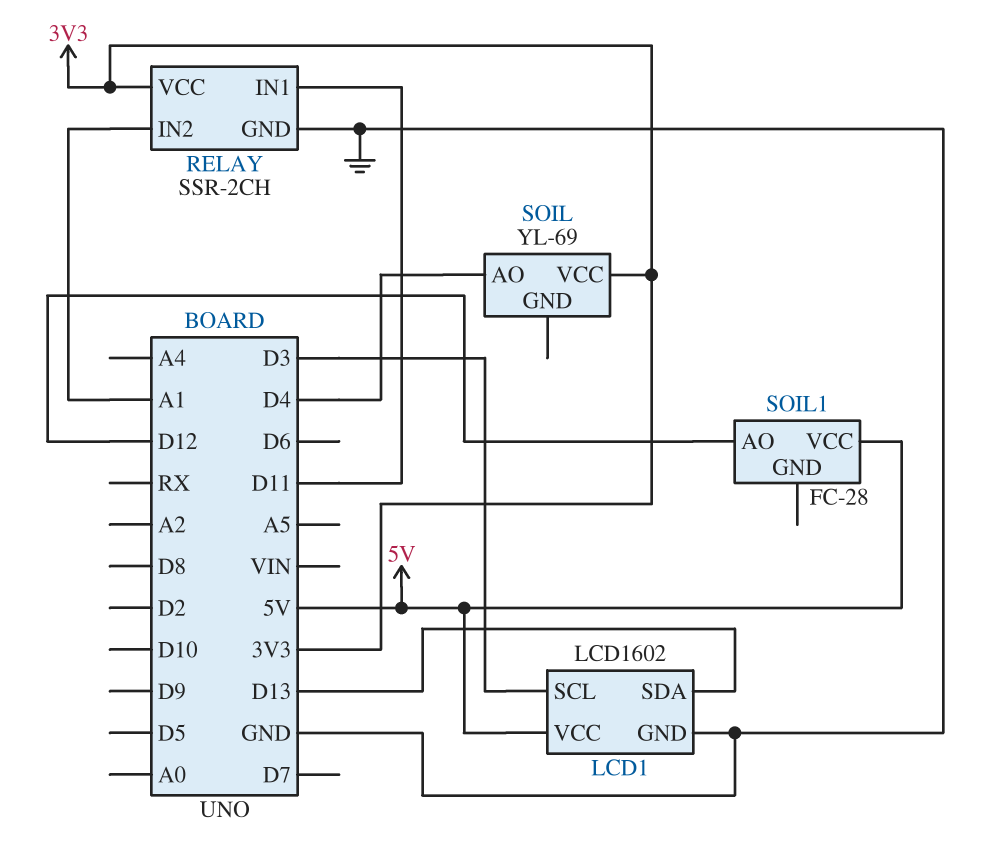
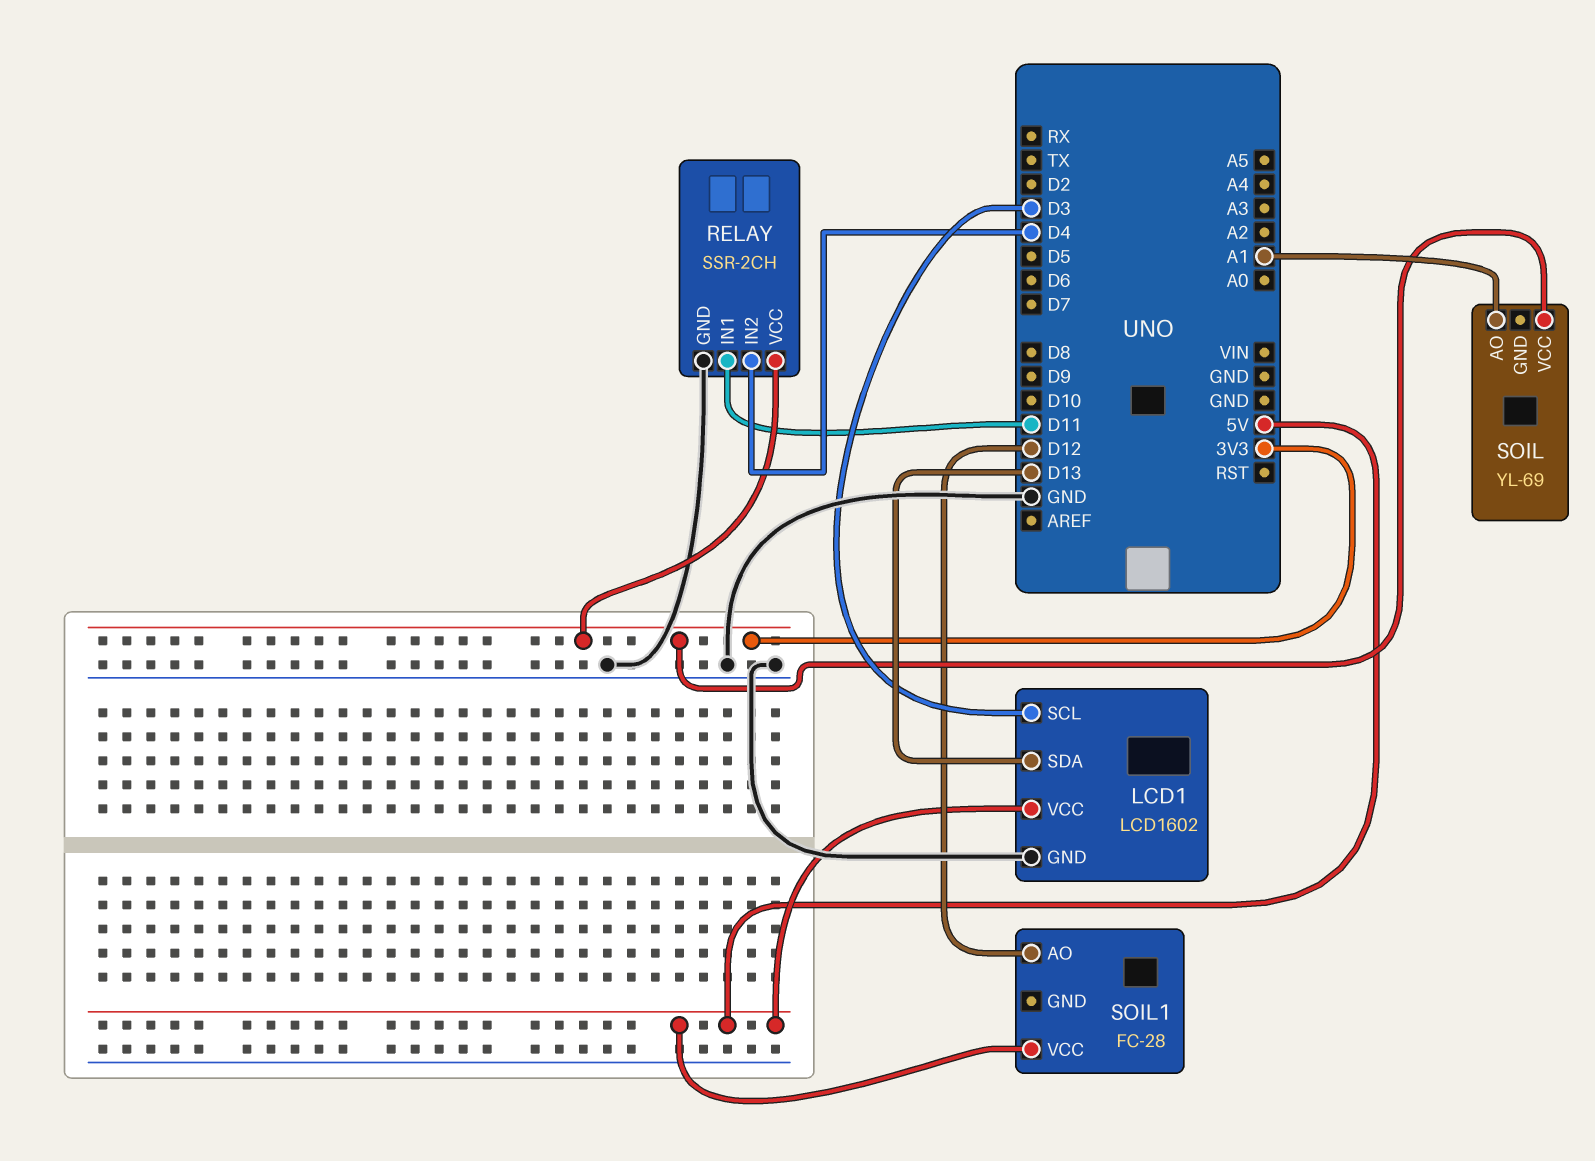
RELAY pin IN2: A1 -> D4
SOIL pin AO: D4 -> A1

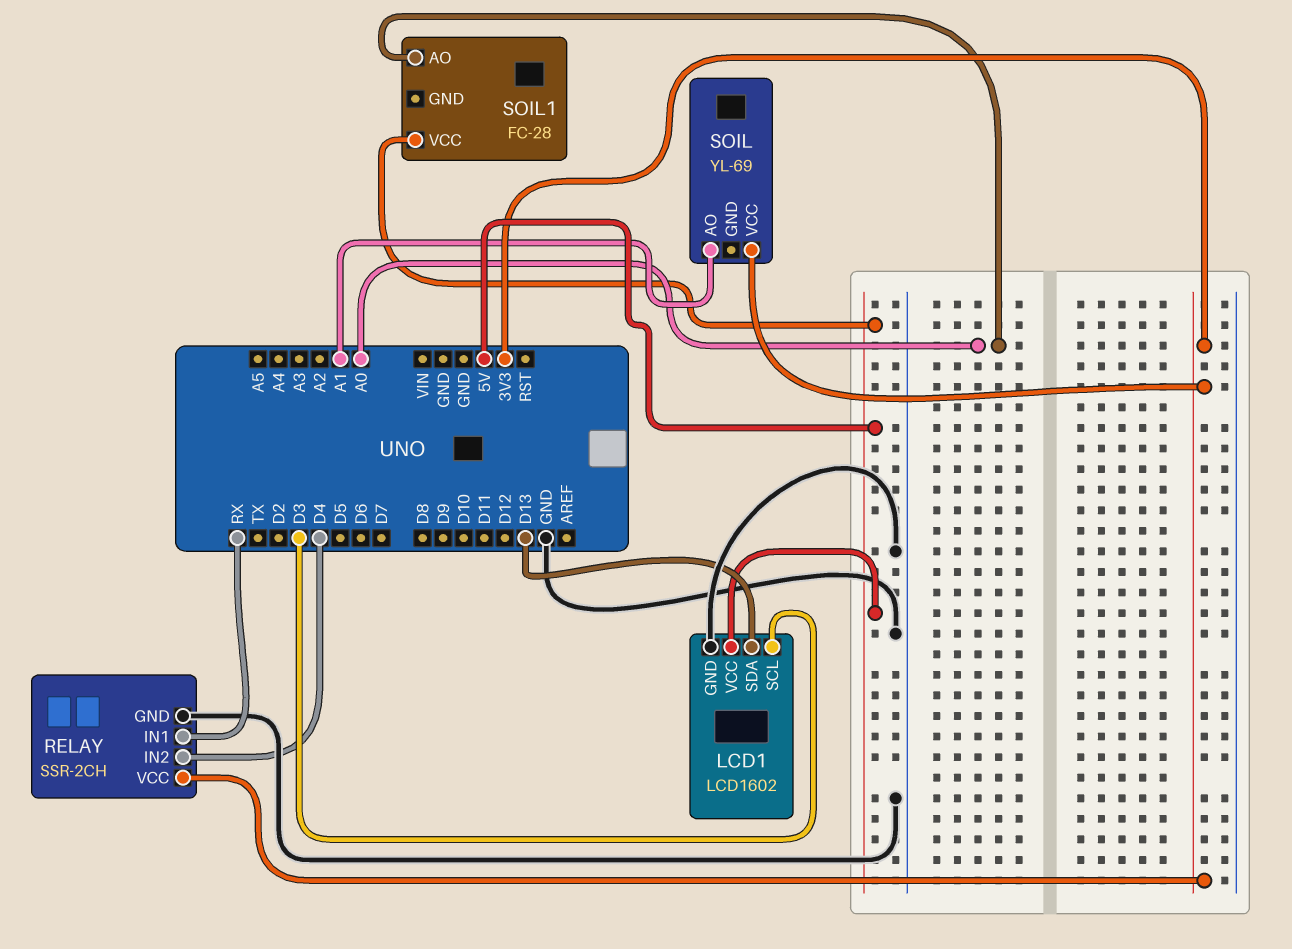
RELAY pin IN1: D11 -> RX
SOIL1 pin AO: D12 -> A0

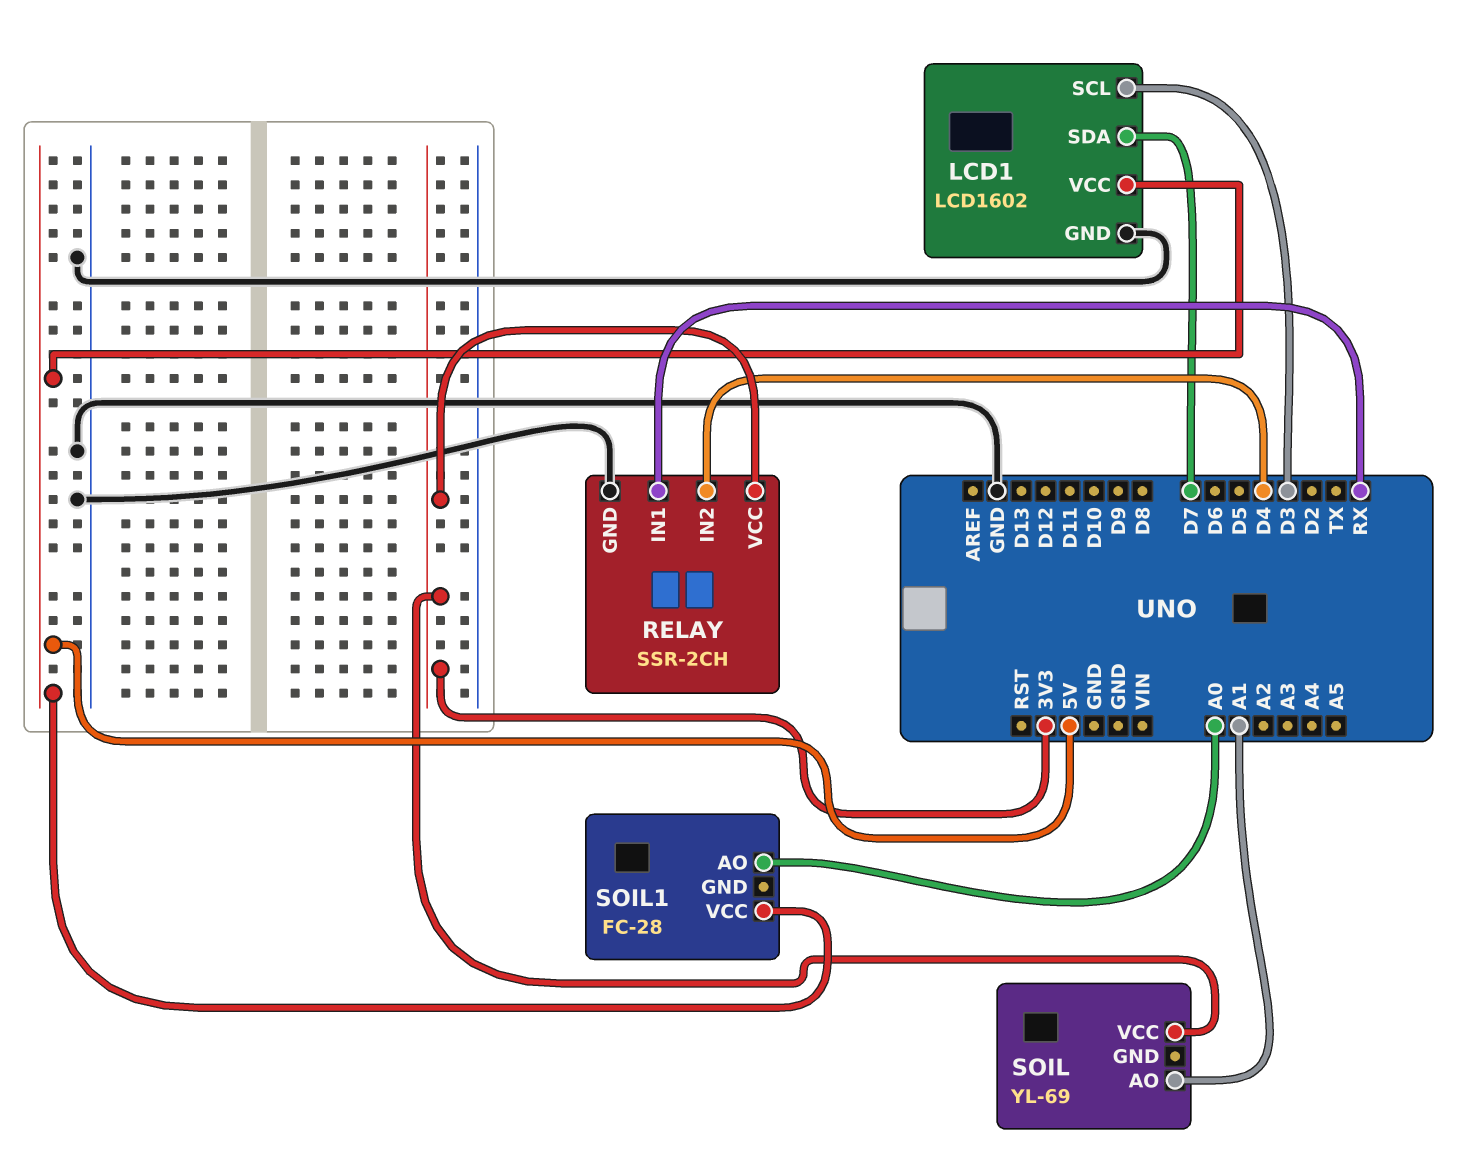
LCD1 pin SDA: D13 -> D7

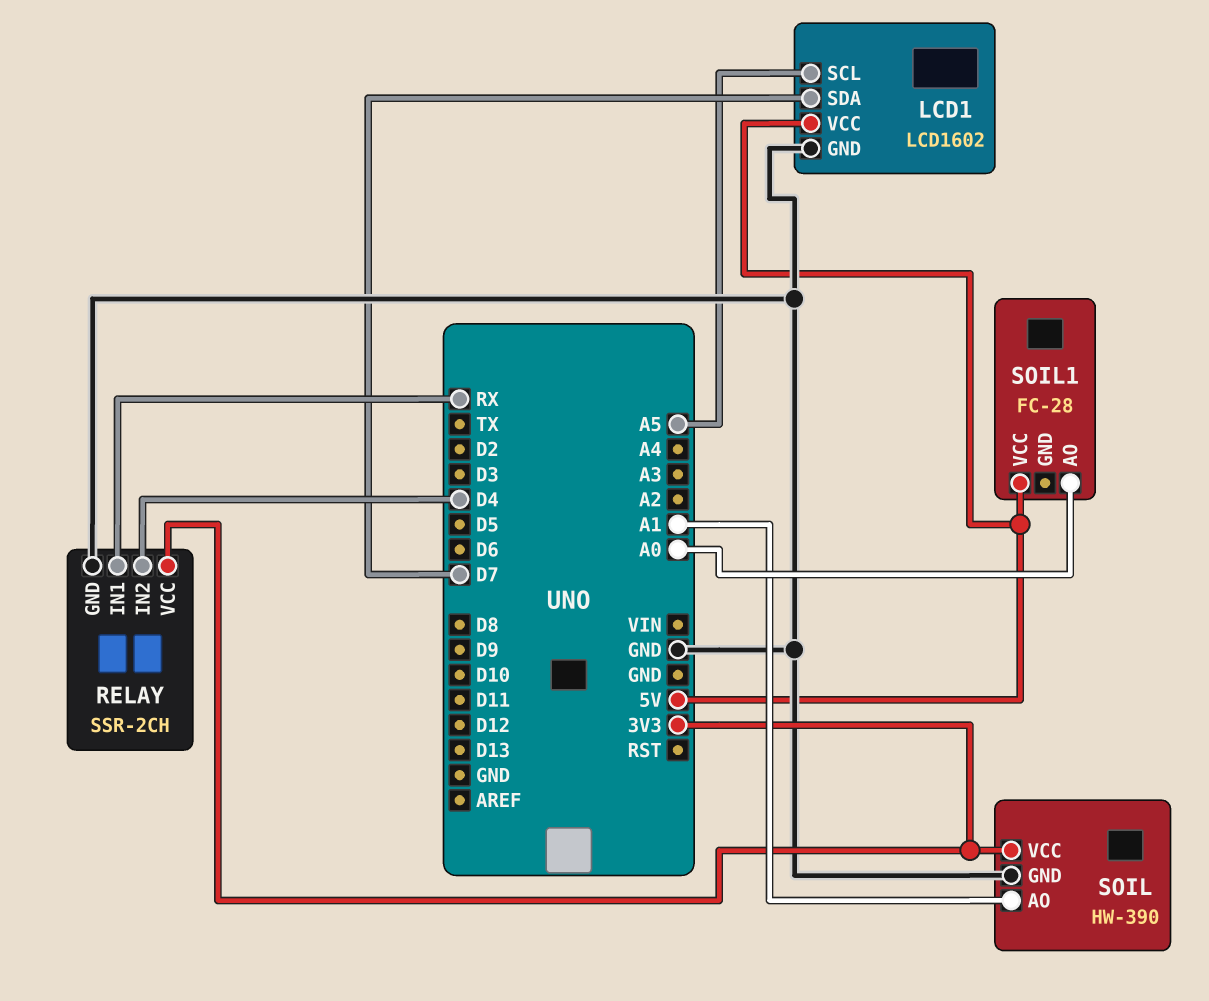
LCD1 pin SCL: D3 -> A5
SOIL: YL-69 -> HW-390
SOIL pin GND: none -> GND

